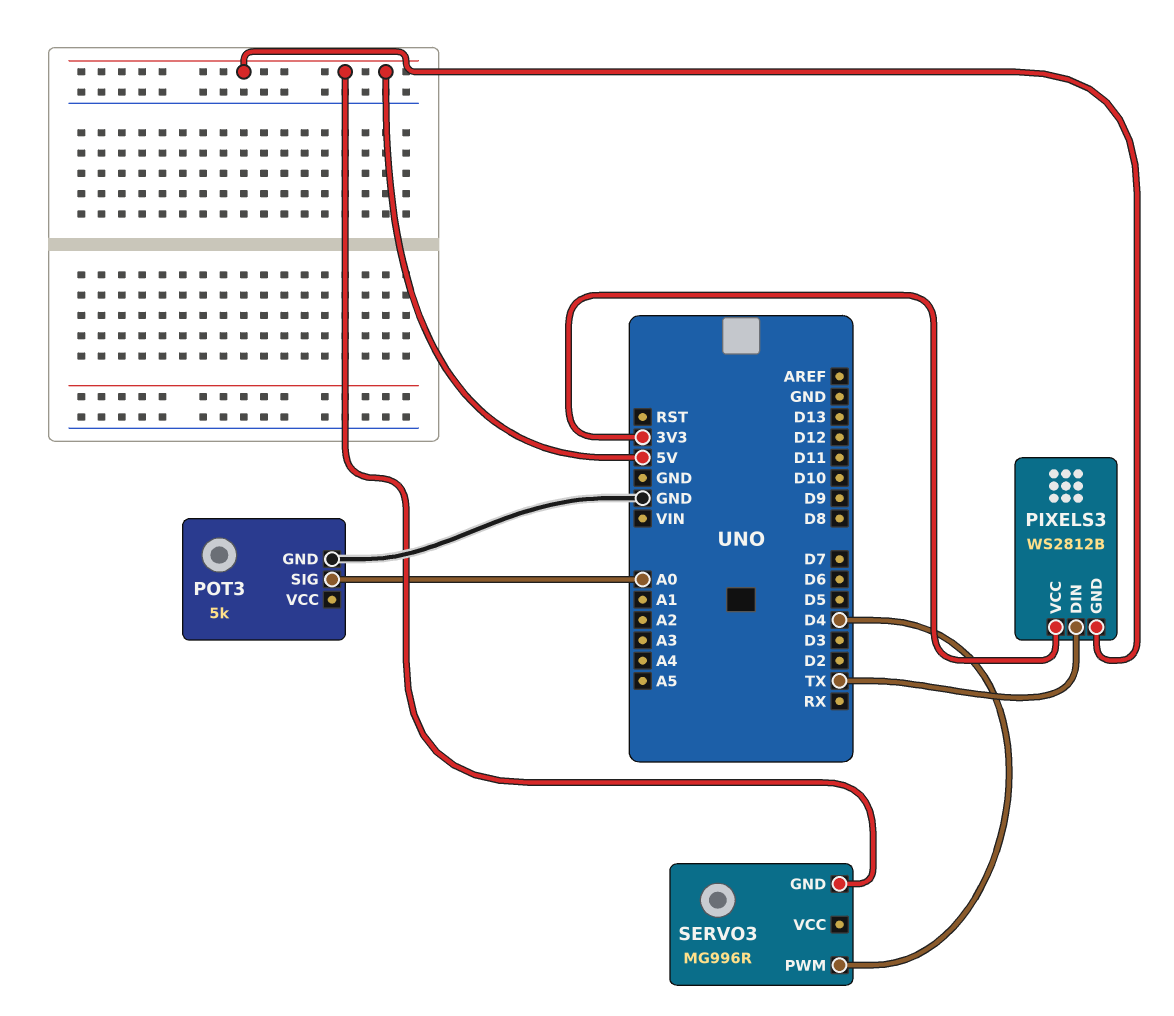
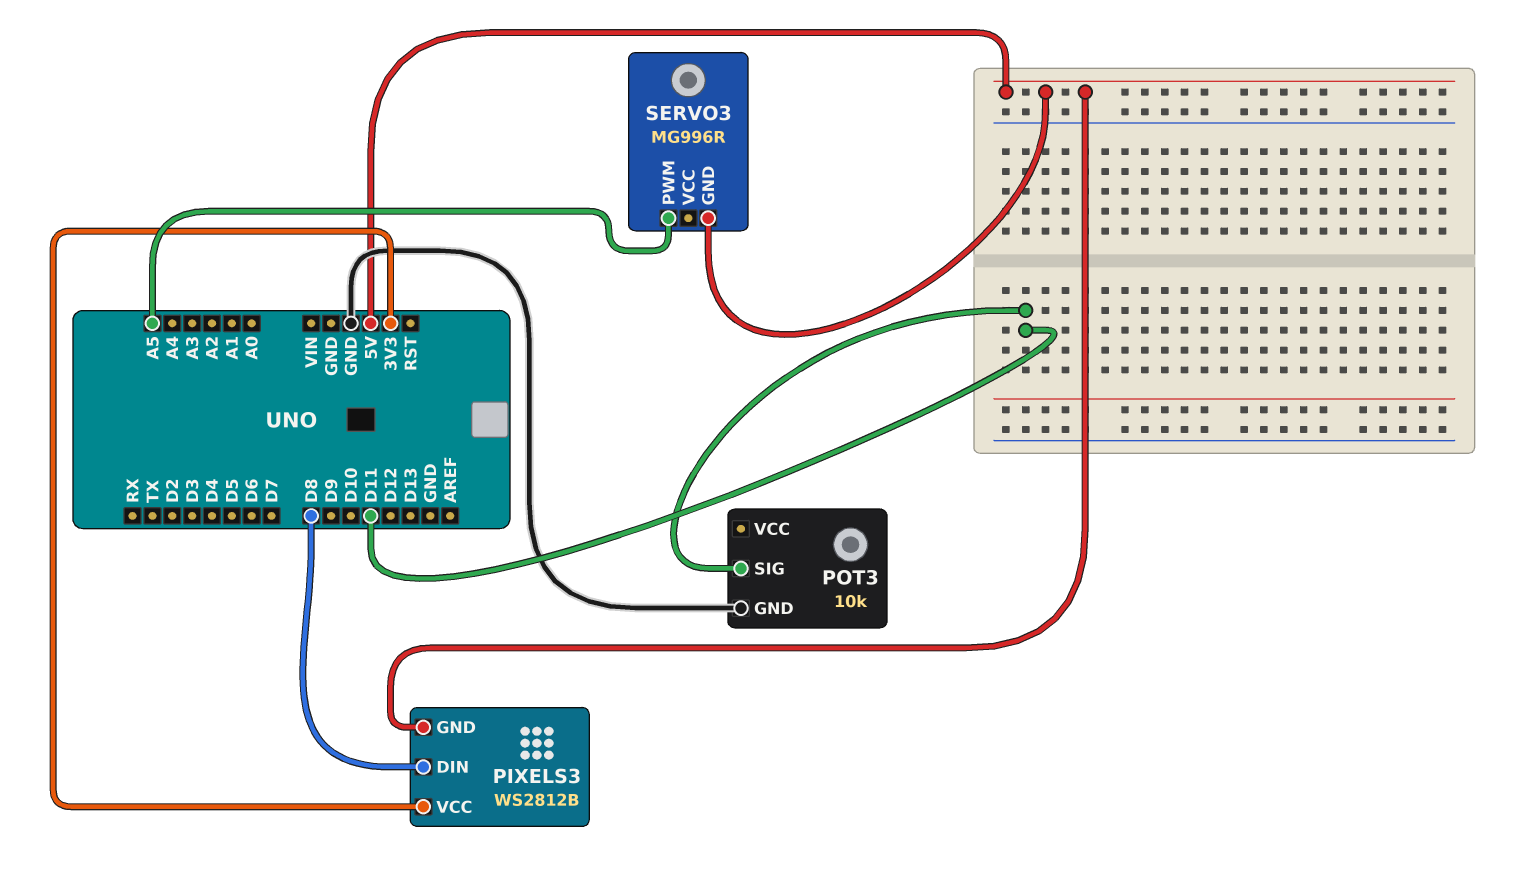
PIXELS3 pin DIN: TX -> D8
POT3: 5k -> 10k
POT3 pin SIG: A0 -> D11
SERVO3 pin PWM: D4 -> A5

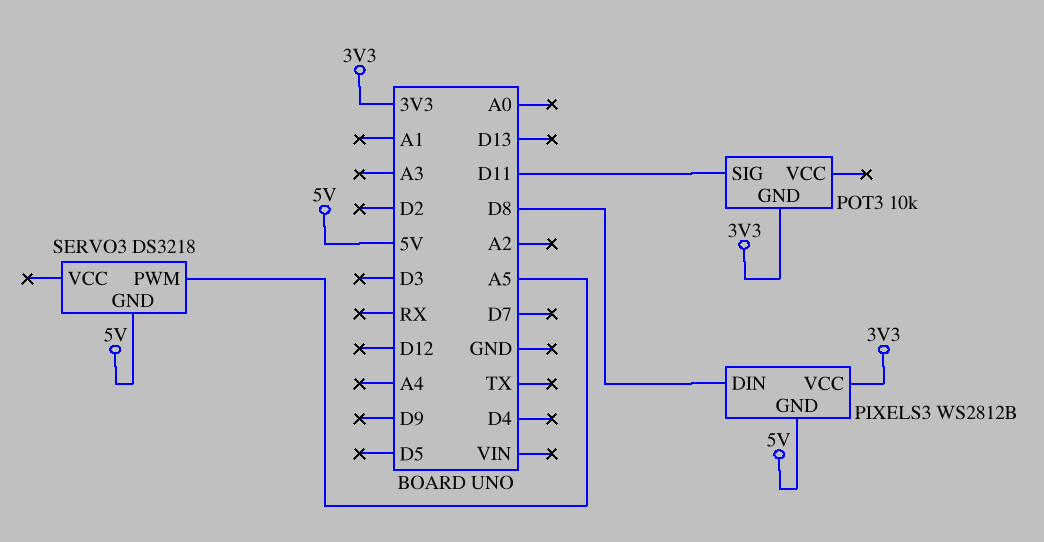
POT3 pin GND: GND -> 3V3
SERVO3: MG996R -> DS3218

